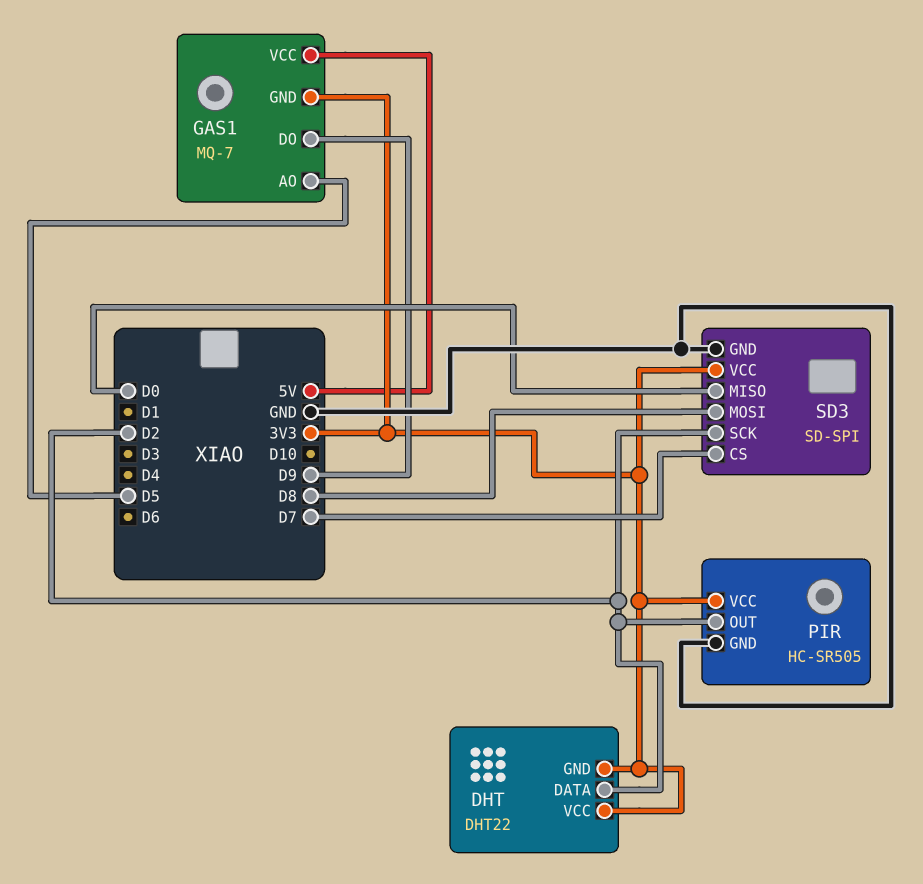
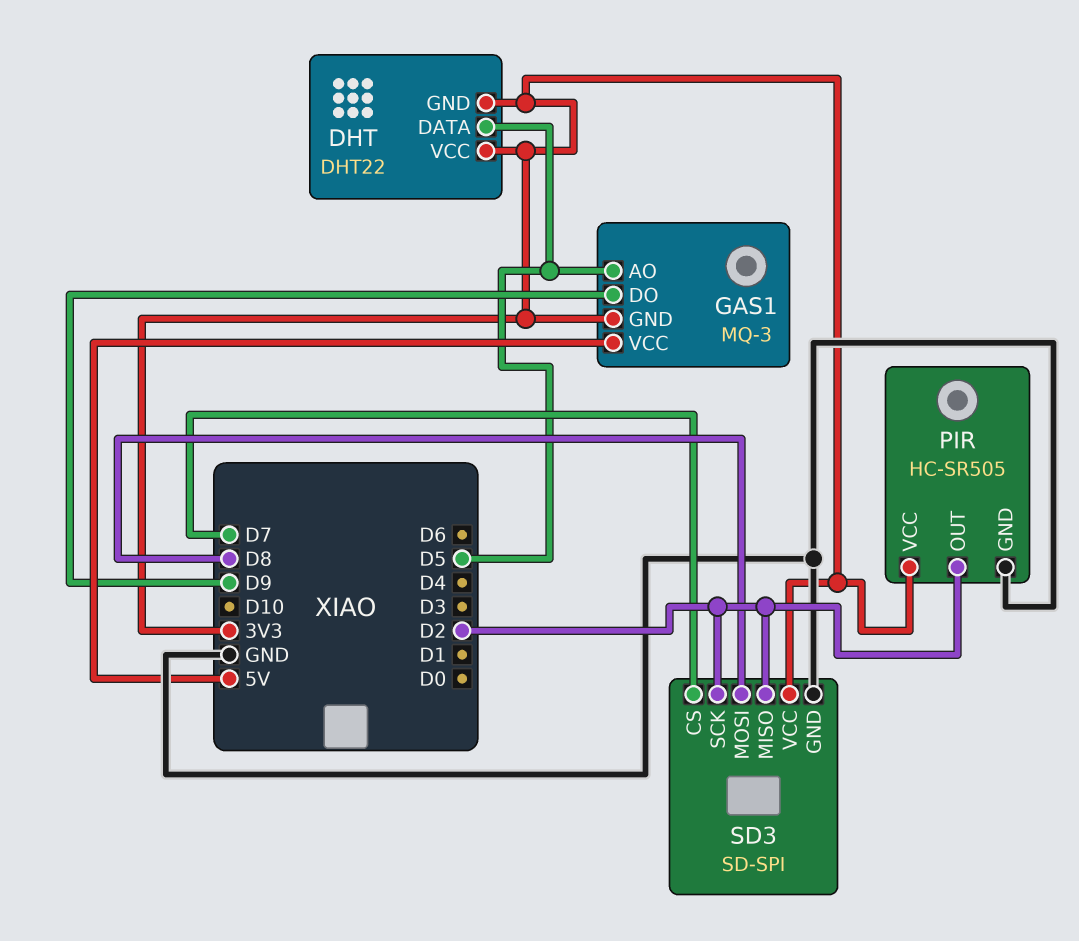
DHT pin DATA: D2 -> D5
GAS1: MQ-7 -> MQ-3
SD3 pin MISO: D0 -> D2

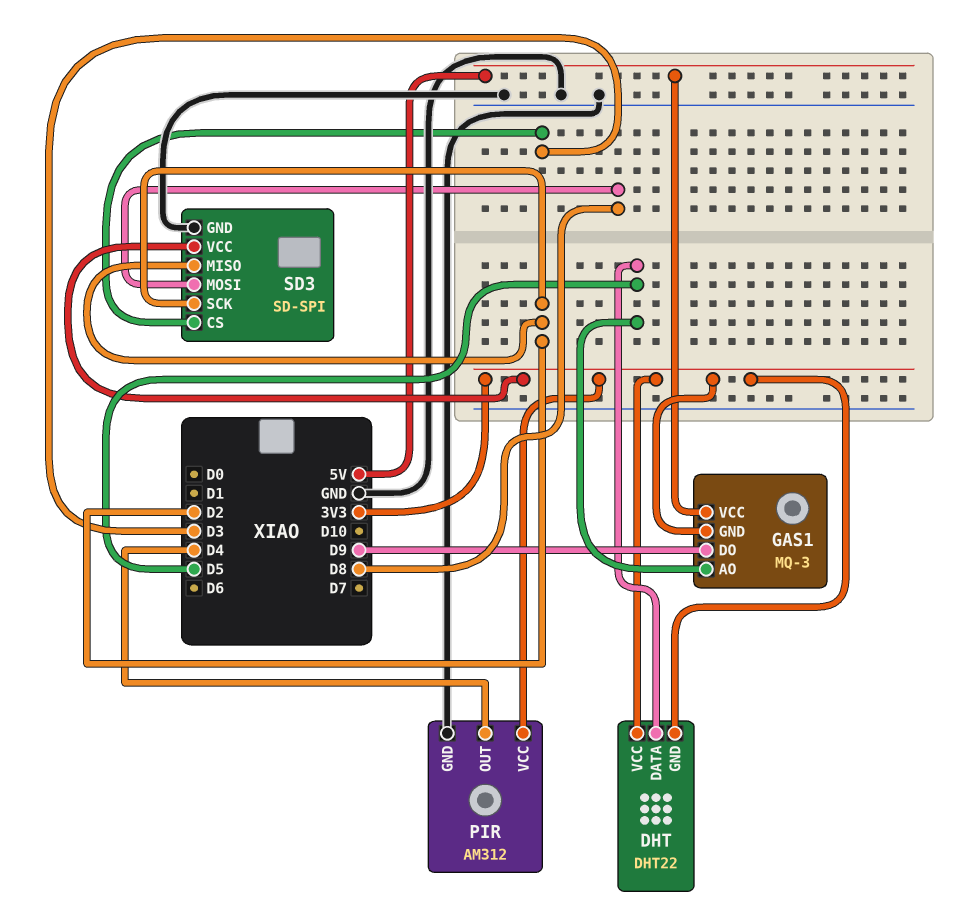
PIR: HC-SR505 -> AM312
PIR pin OUT: D2 -> D4
SD3 pin CS: D7 -> D3

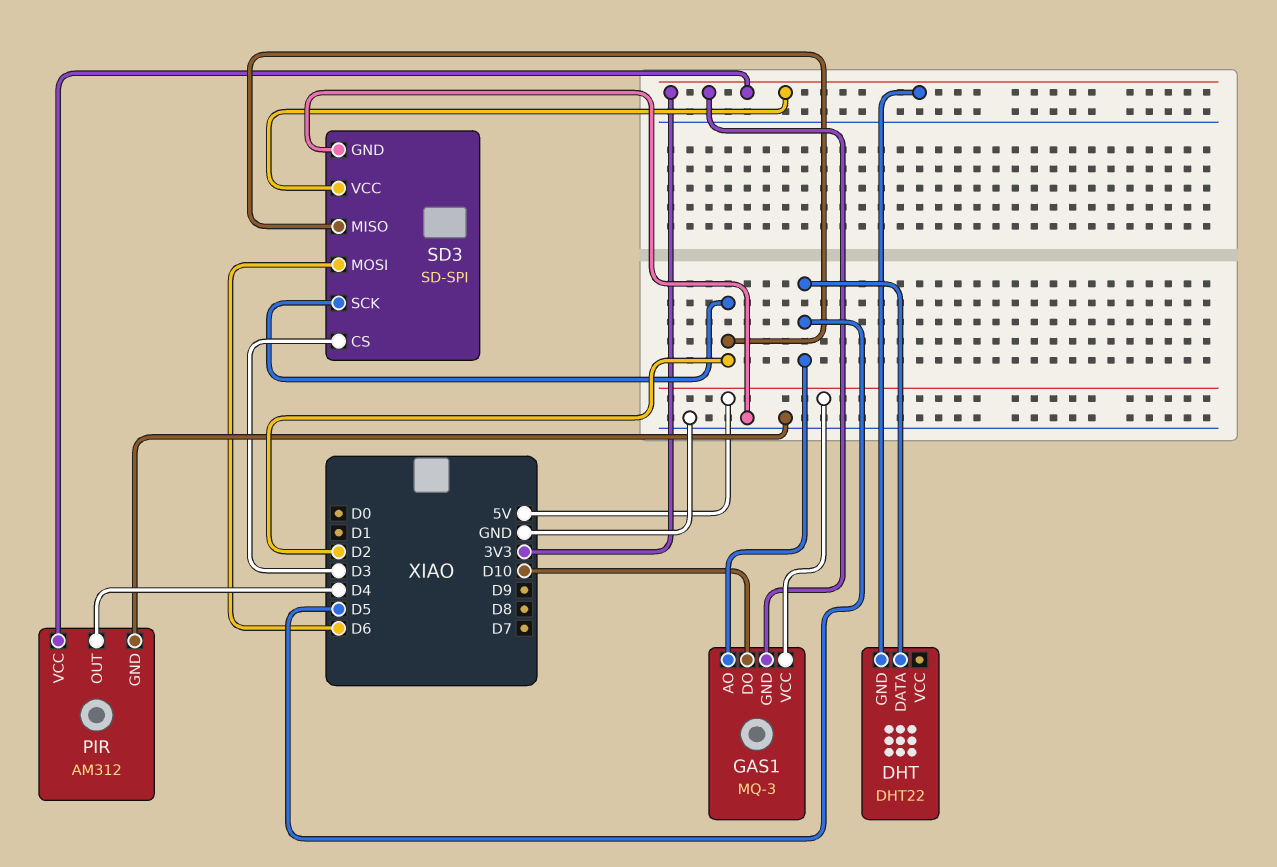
DHT pin VCC: 3V3 -> none
GAS1 pin DO: D9 -> D10
SD3 pin MOSI: D8 -> D6

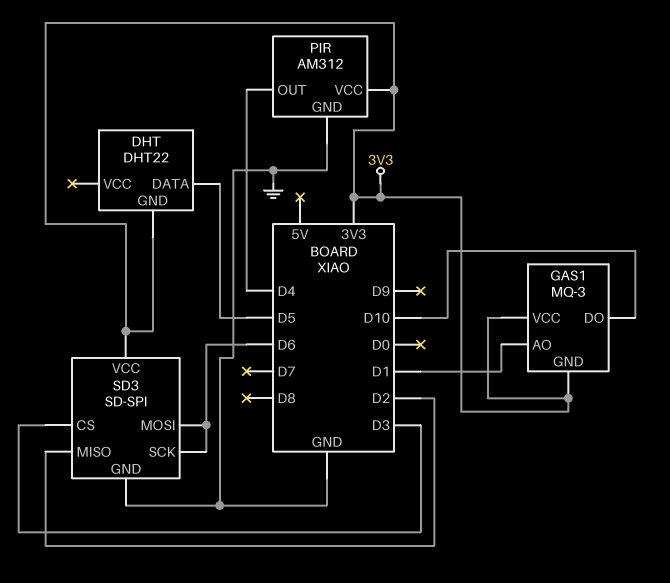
GAS1 pin AO: D5 -> D1
GAS1 pin VCC: 5V -> 3V3
SD3 pin SCK: D2 -> D6

